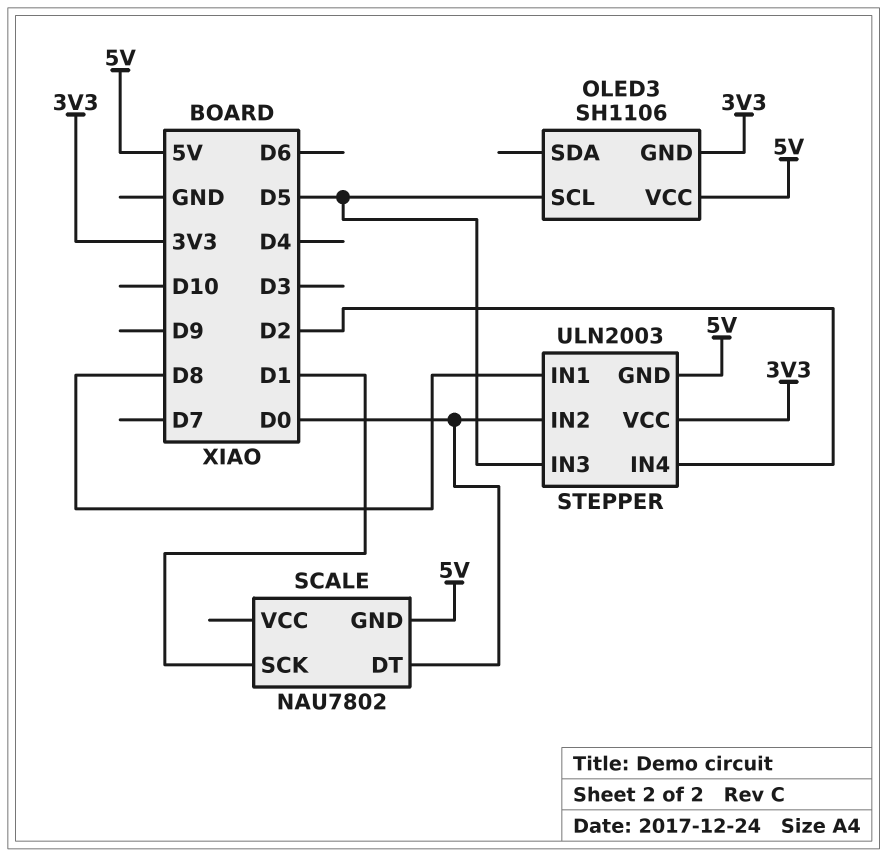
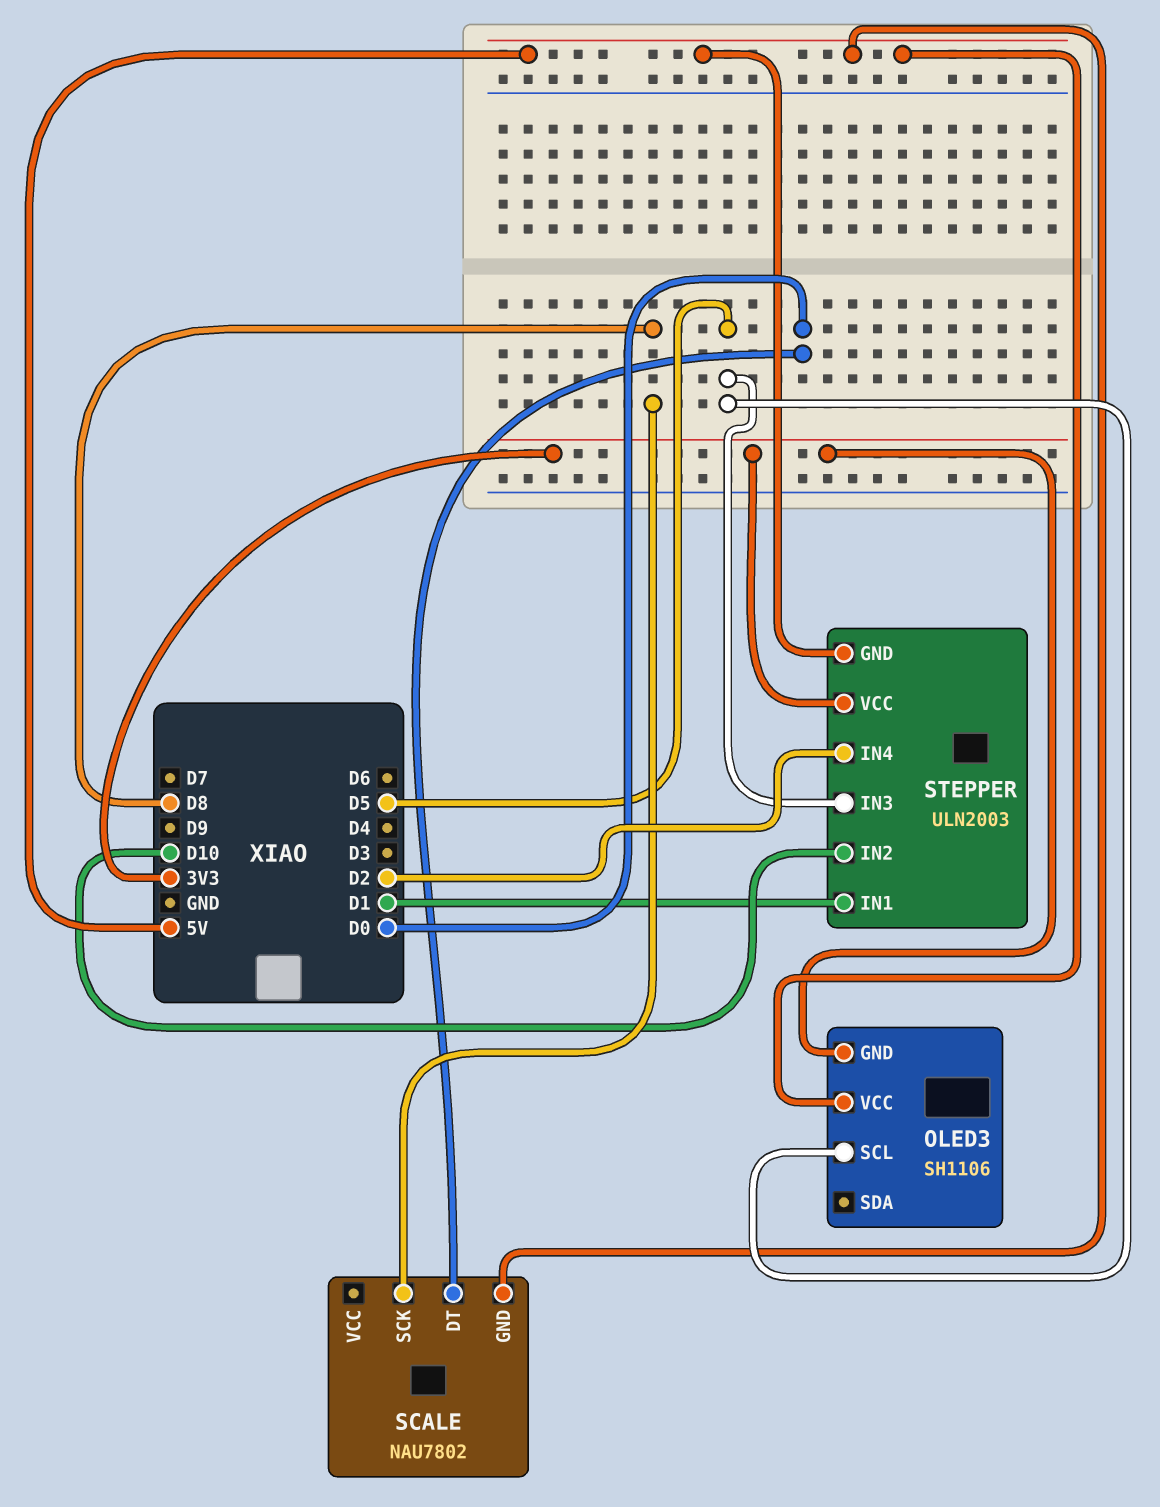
SCALE pin SCK: D1 -> D8
STEPPER pin IN1: D8 -> D1
STEPPER pin IN2: D0 -> D10

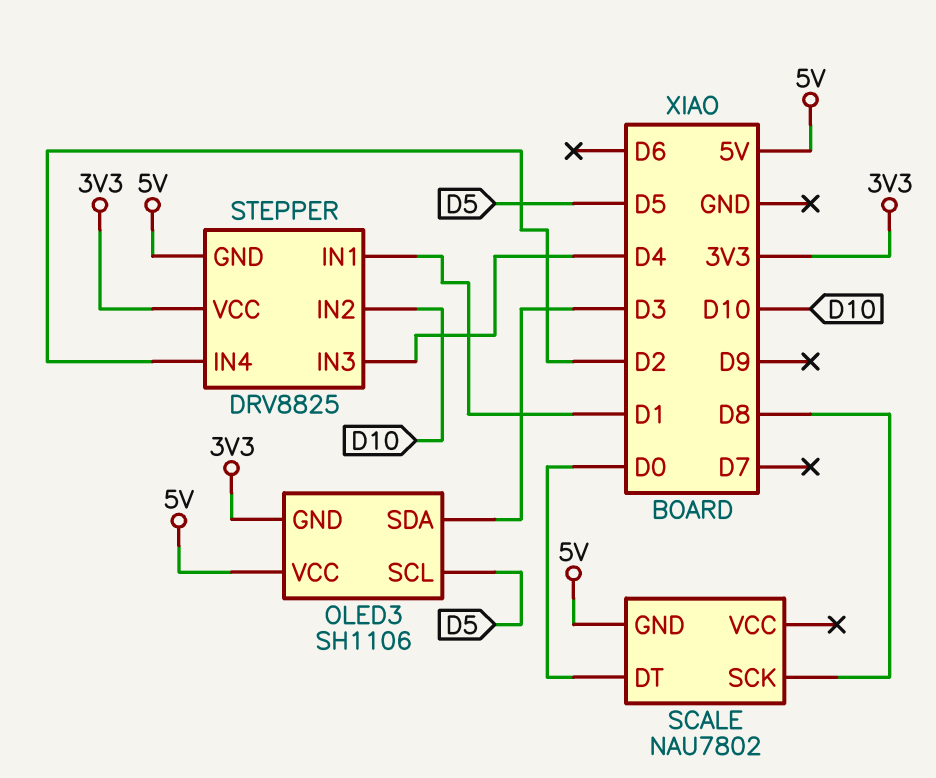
OLED3 pin SDA: none -> D3
STEPPER: ULN2003 -> DRV8825
STEPPER pin IN3: D5 -> D4

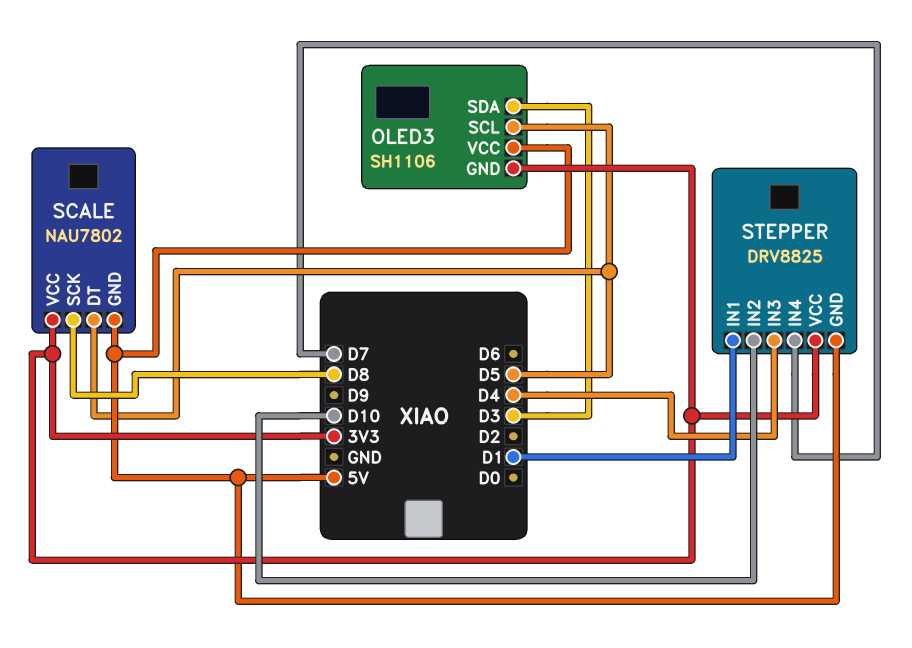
SCALE pin DT: D0 -> D5
SCALE pin VCC: none -> 3V3
STEPPER pin IN4: D2 -> D7

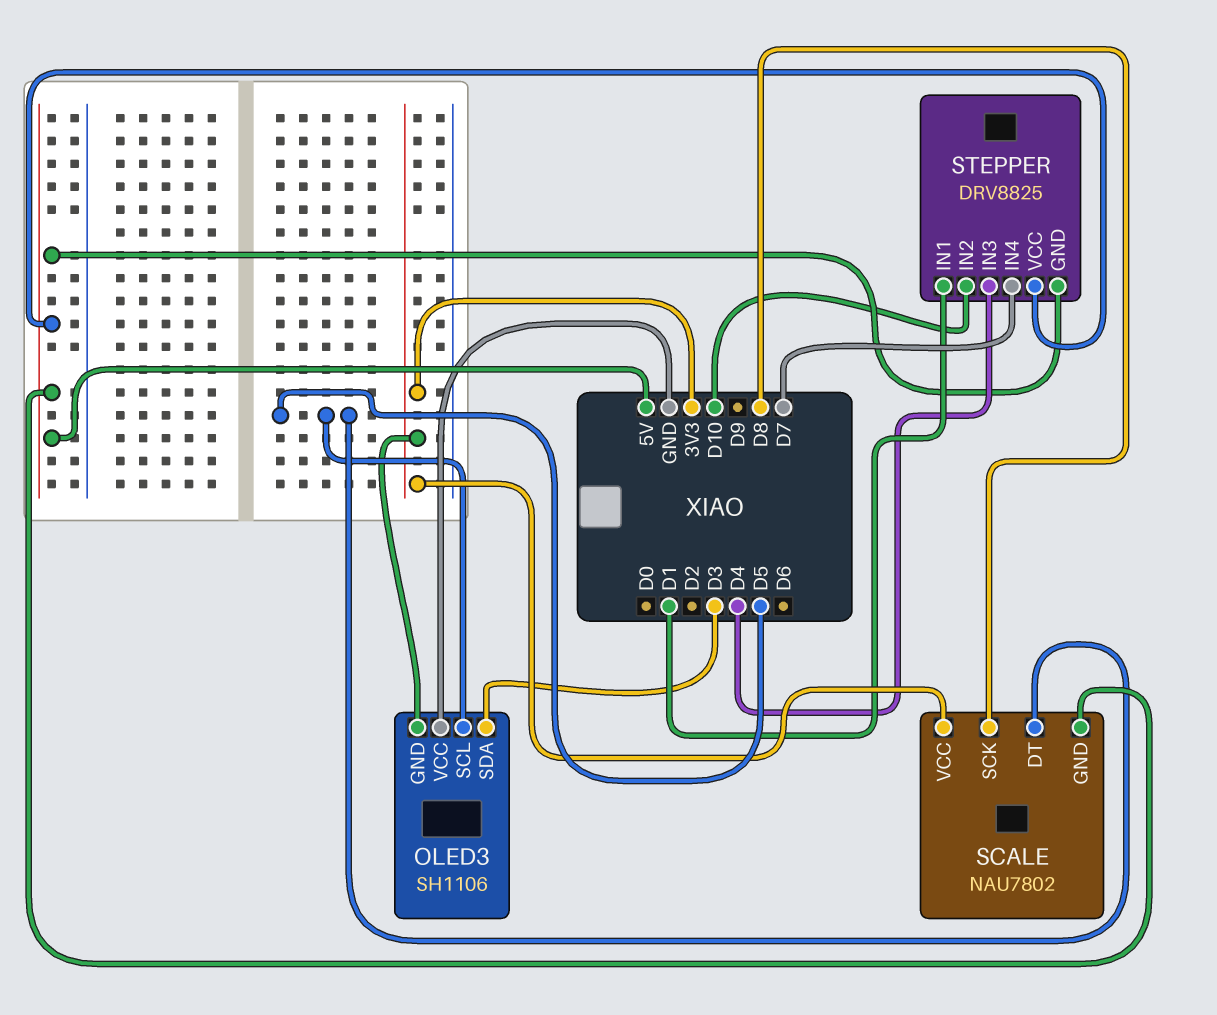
OLED3 pin VCC: 5V -> GND
STEPPER pin VCC: 3V3 -> 5V

